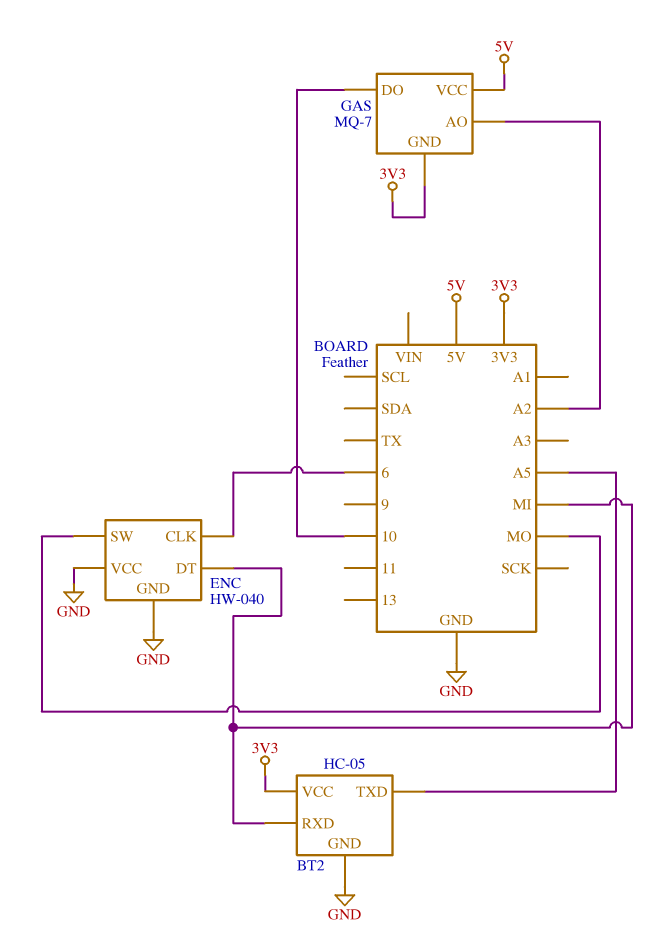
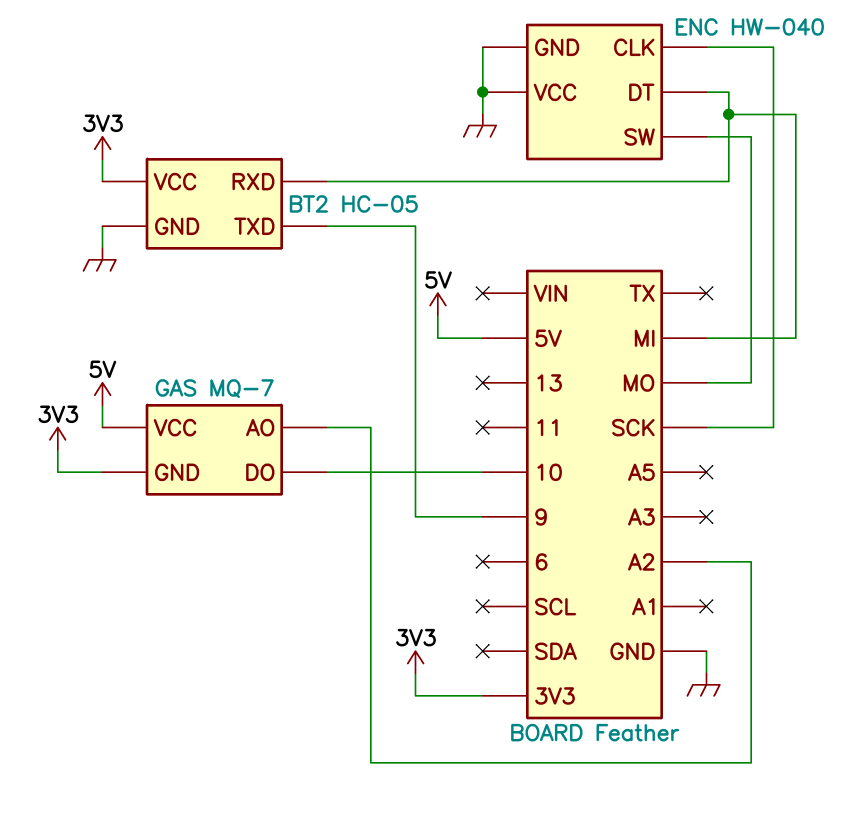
BT2 pin TXD: A5 -> 9
ENC pin CLK: 6 -> SCK

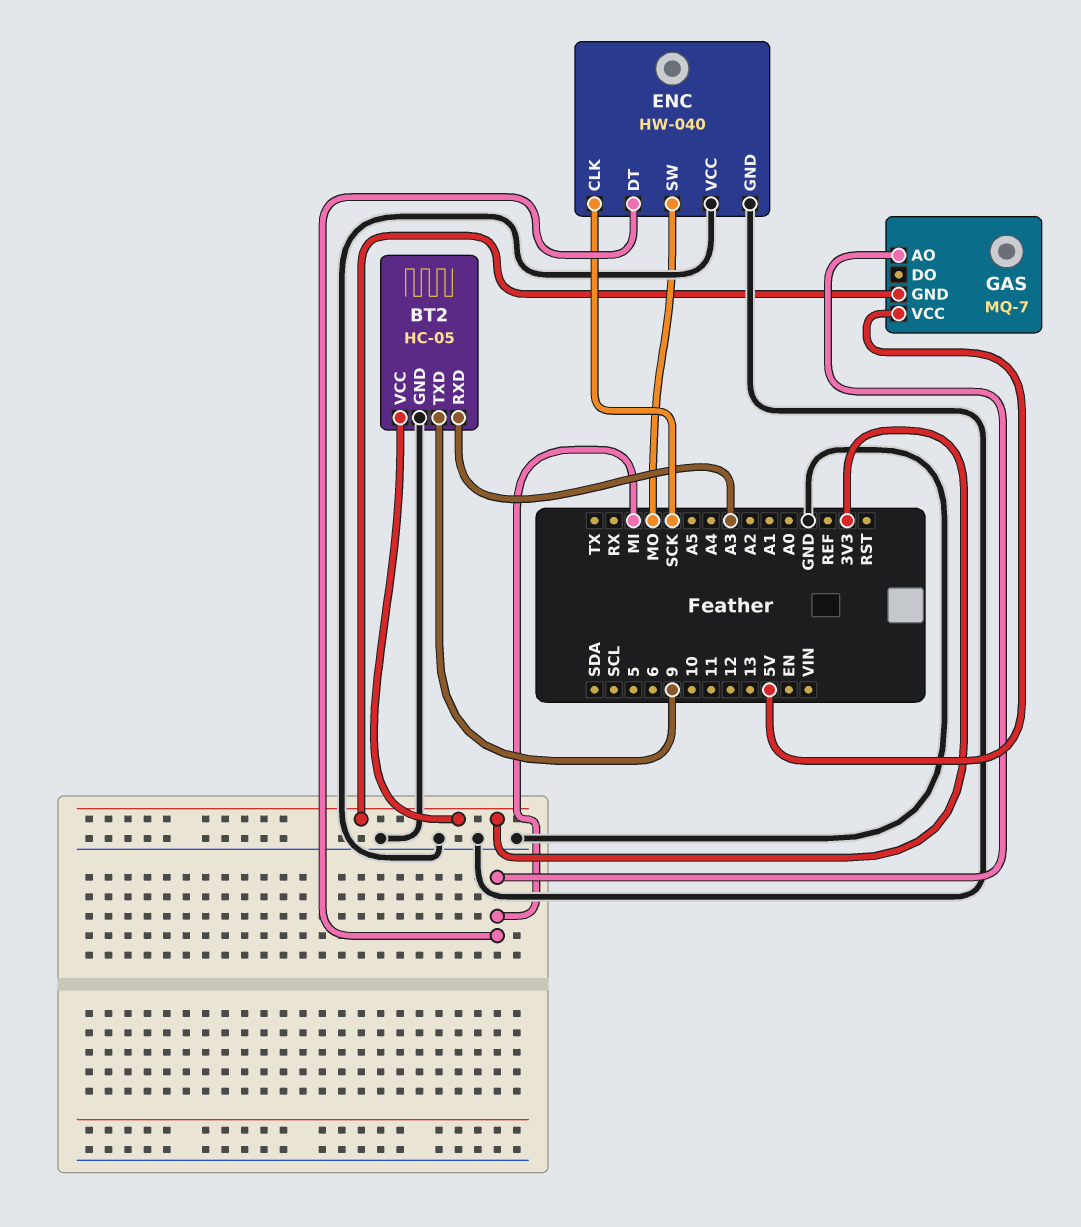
BT2 pin RXD: MI -> A3
GAS pin AO: A2 -> MI
GAS pin DO: 10 -> none

